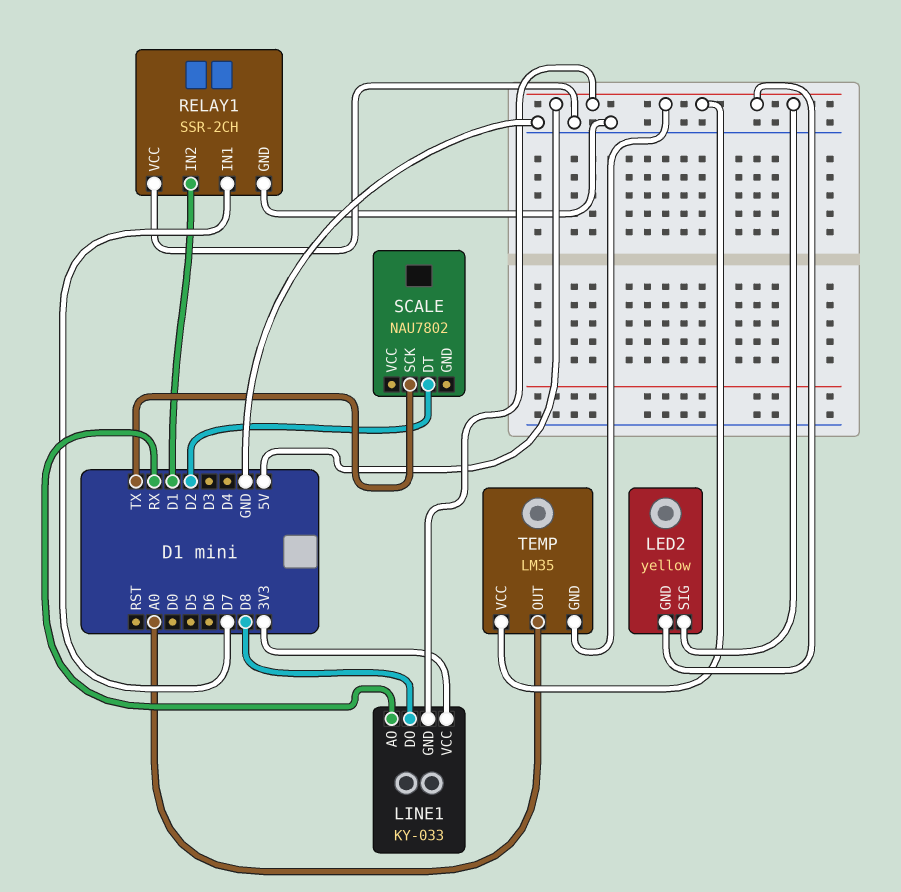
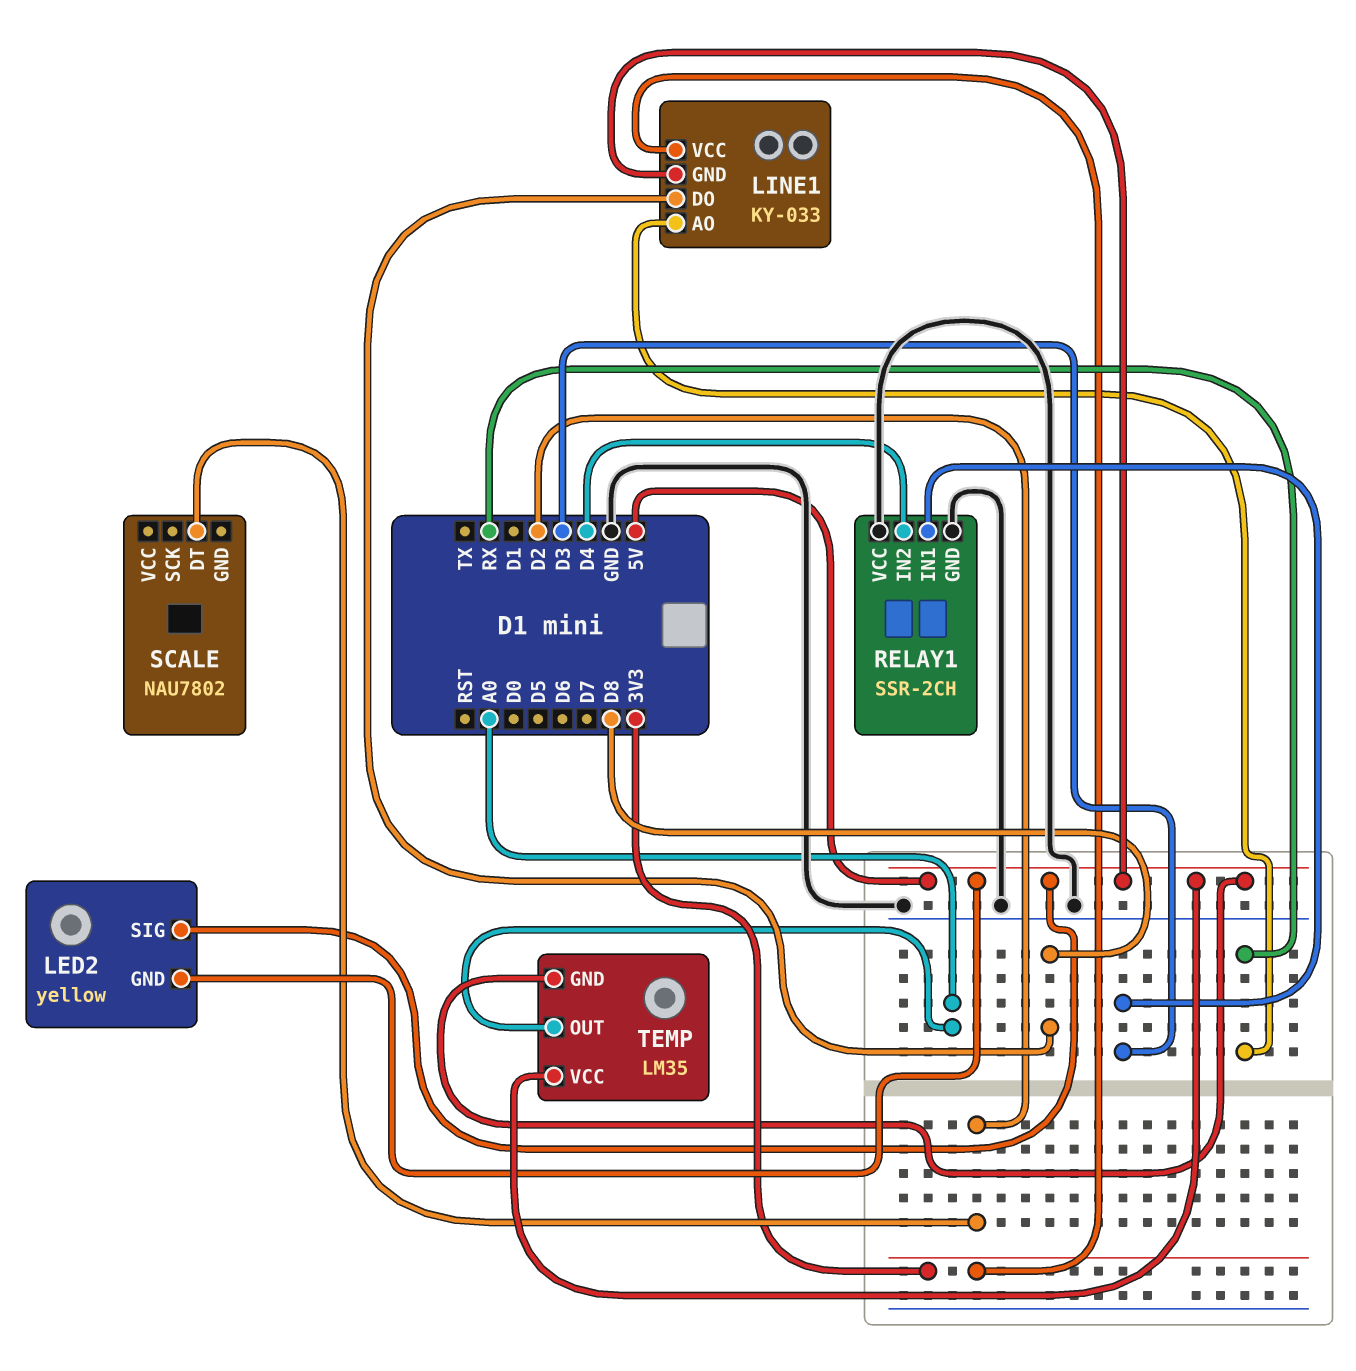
RELAY1 pin IN1: D7 -> D3
RELAY1 pin IN2: D1 -> D4
SCALE pin SCK: TX -> none

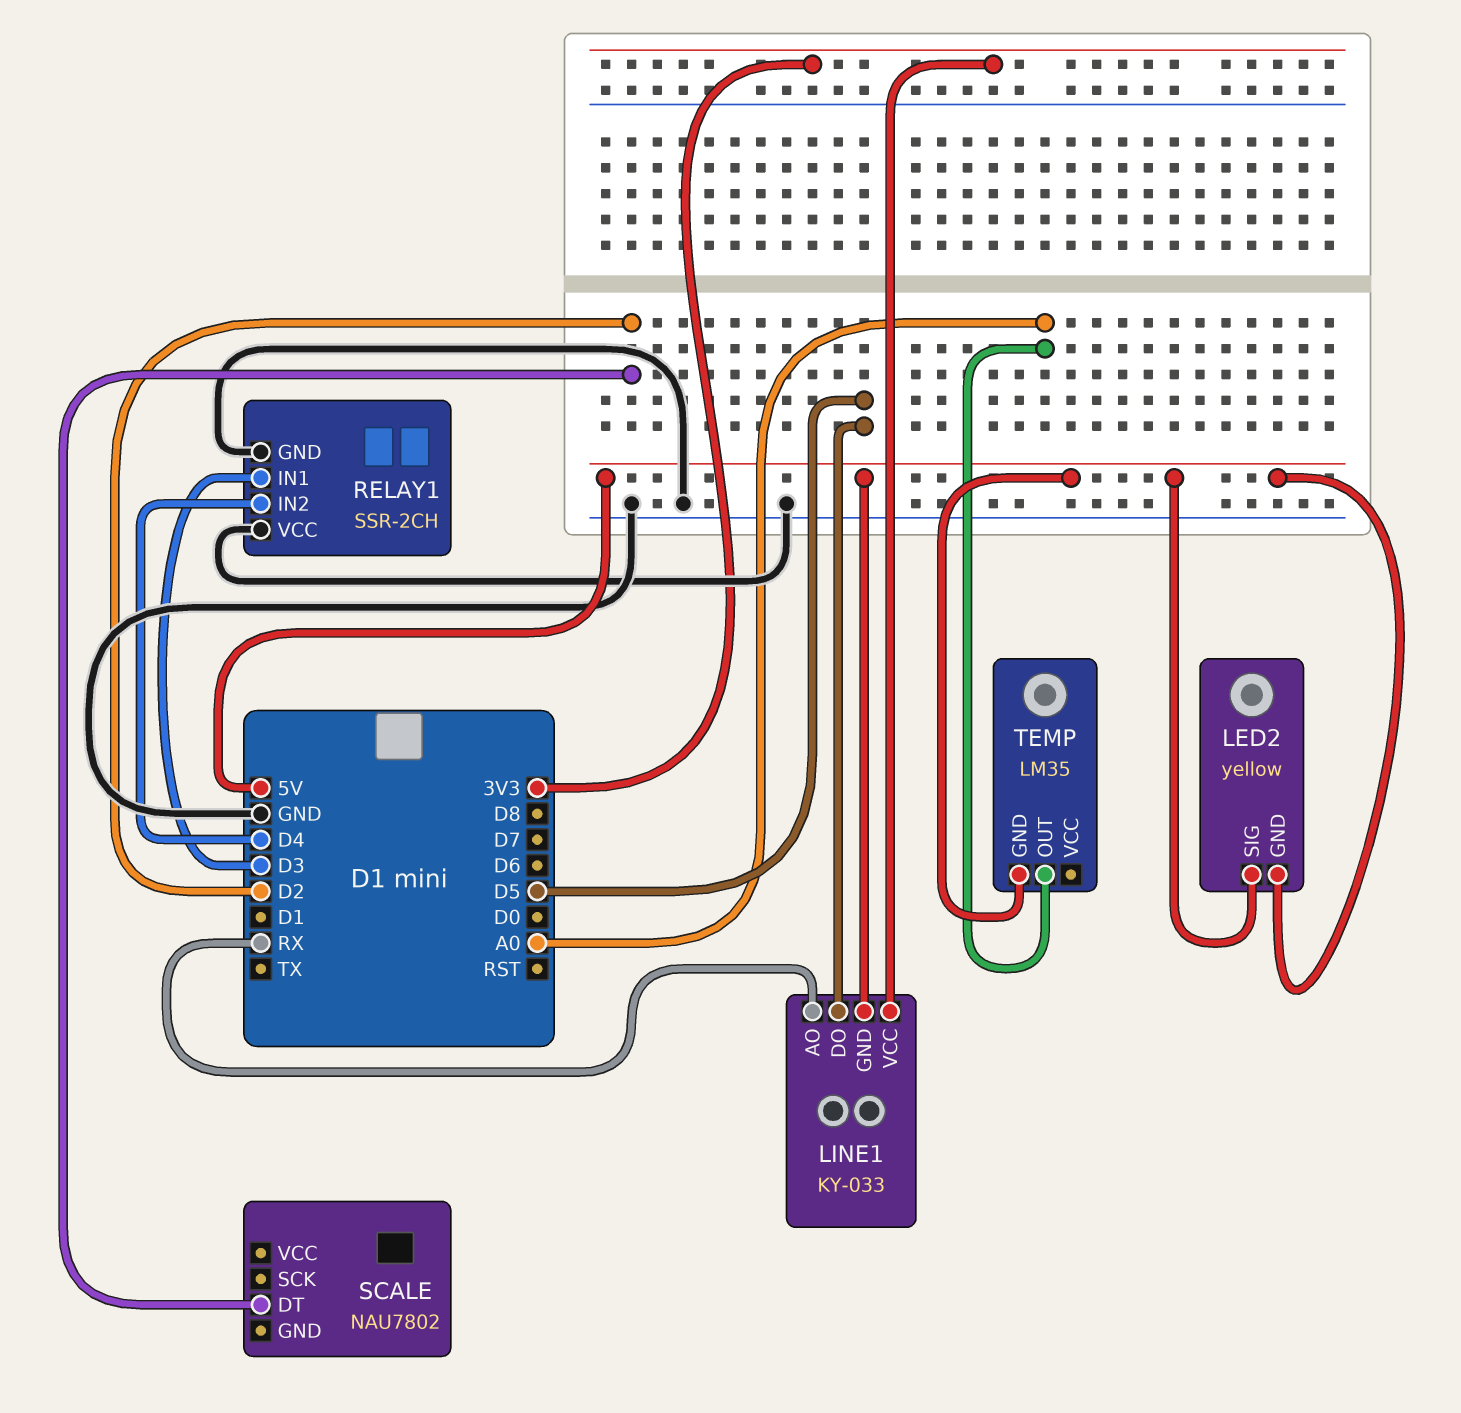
LINE1 pin DO: D8 -> D5
TEMP pin VCC: 5V -> none

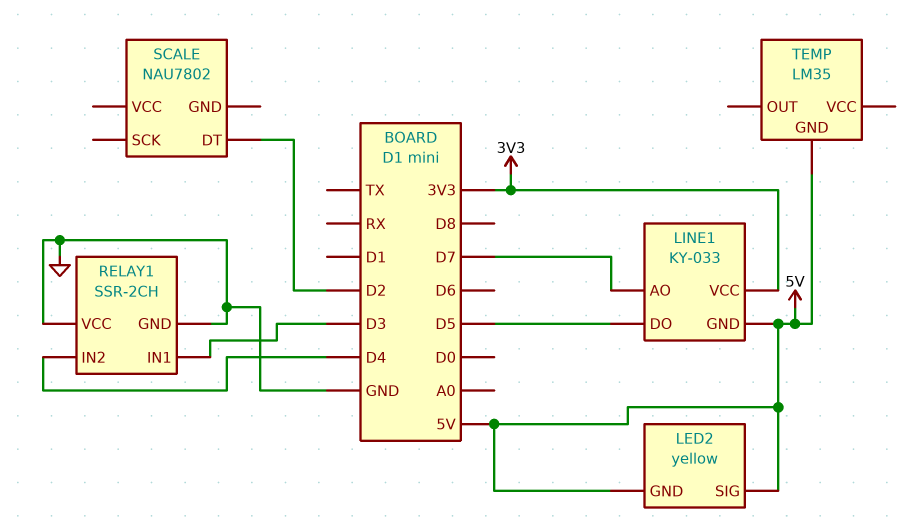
LINE1 pin AO: RX -> D7
TEMP pin OUT: A0 -> none

